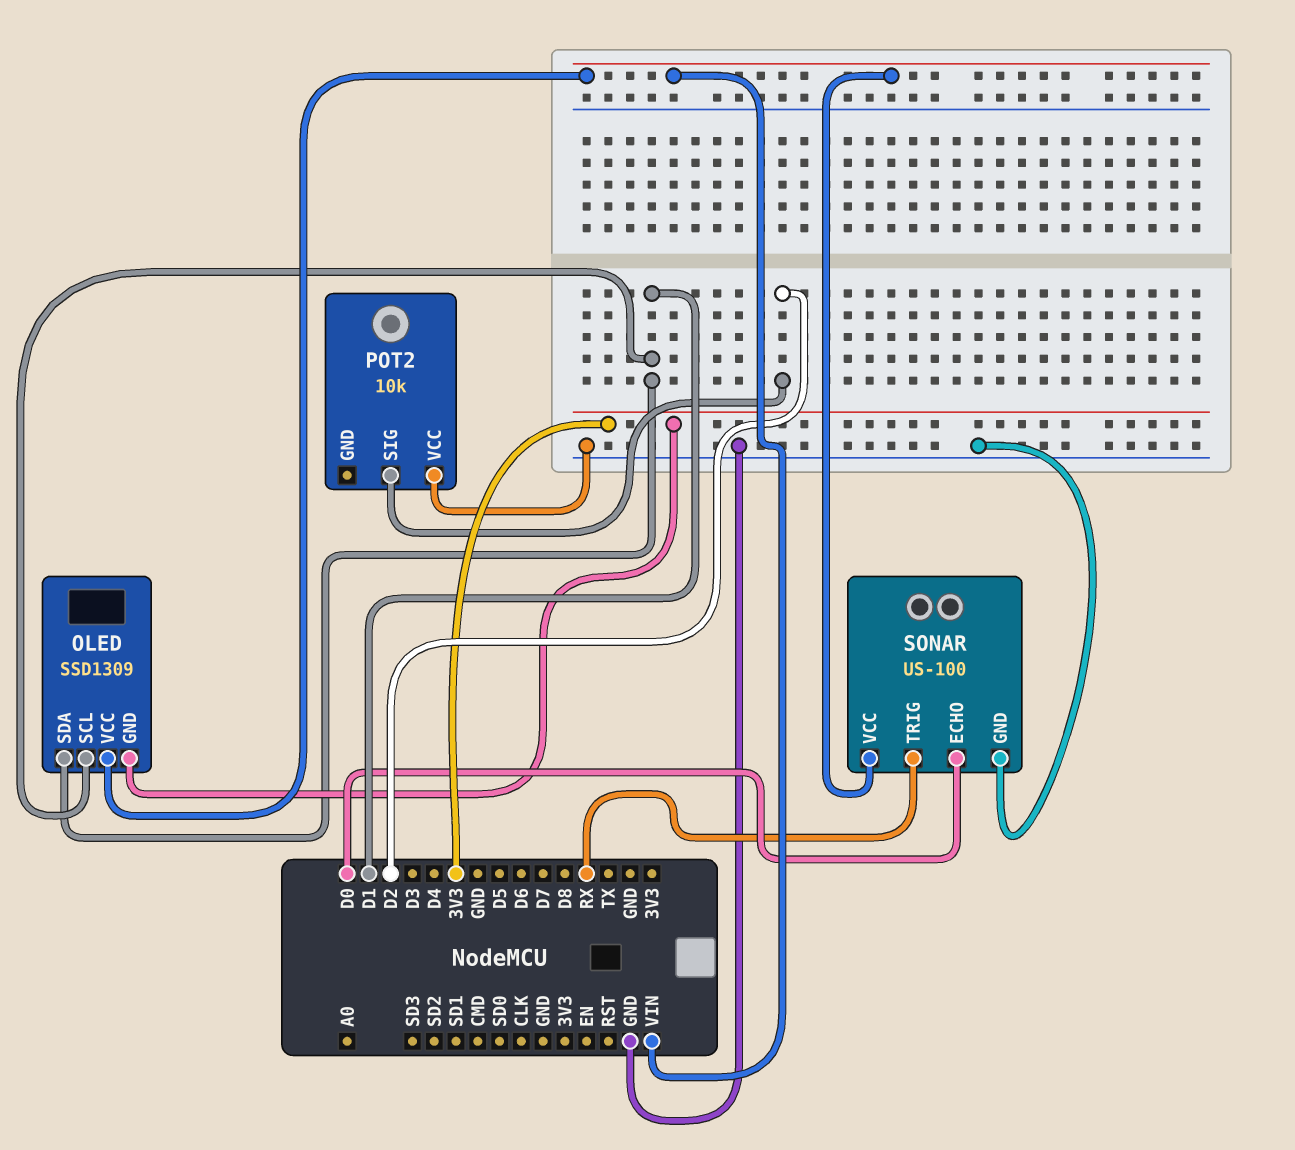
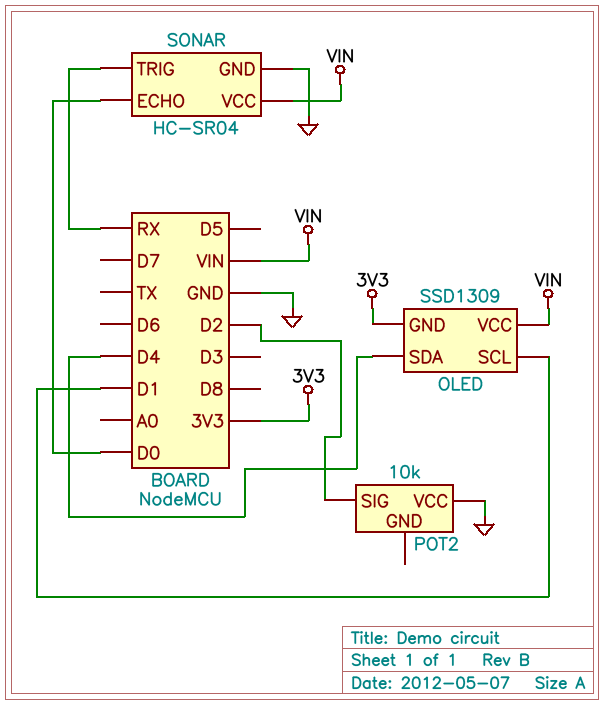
OLED pin SDA: D1 -> D4
SONAR: US-100 -> HC-SR04

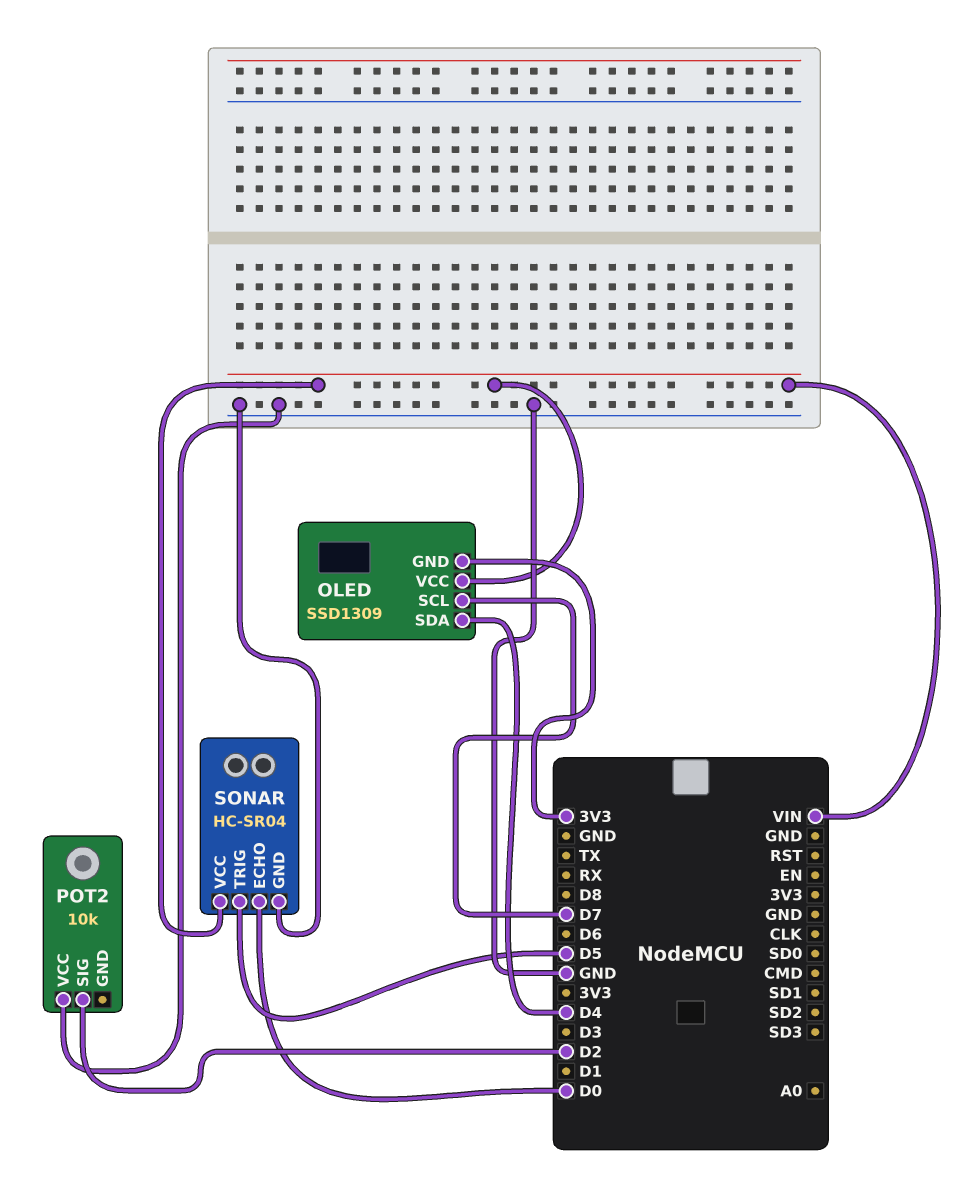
OLED pin SCL: D1 -> D7
SONAR pin TRIG: RX -> D5

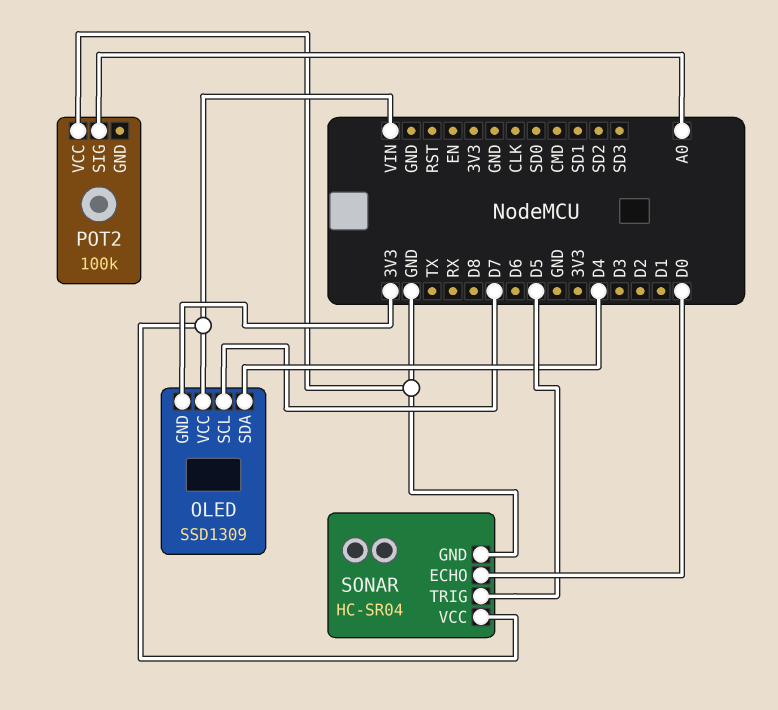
POT2: 10k -> 100k
POT2 pin SIG: D2 -> A0

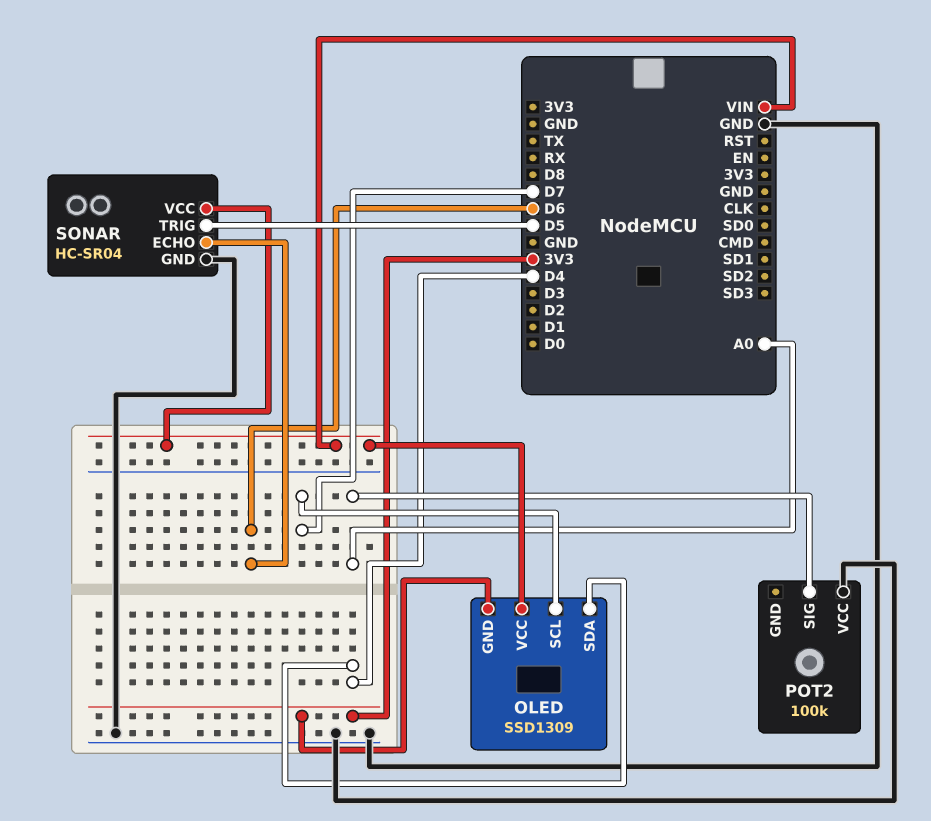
SONAR pin ECHO: D0 -> D6

